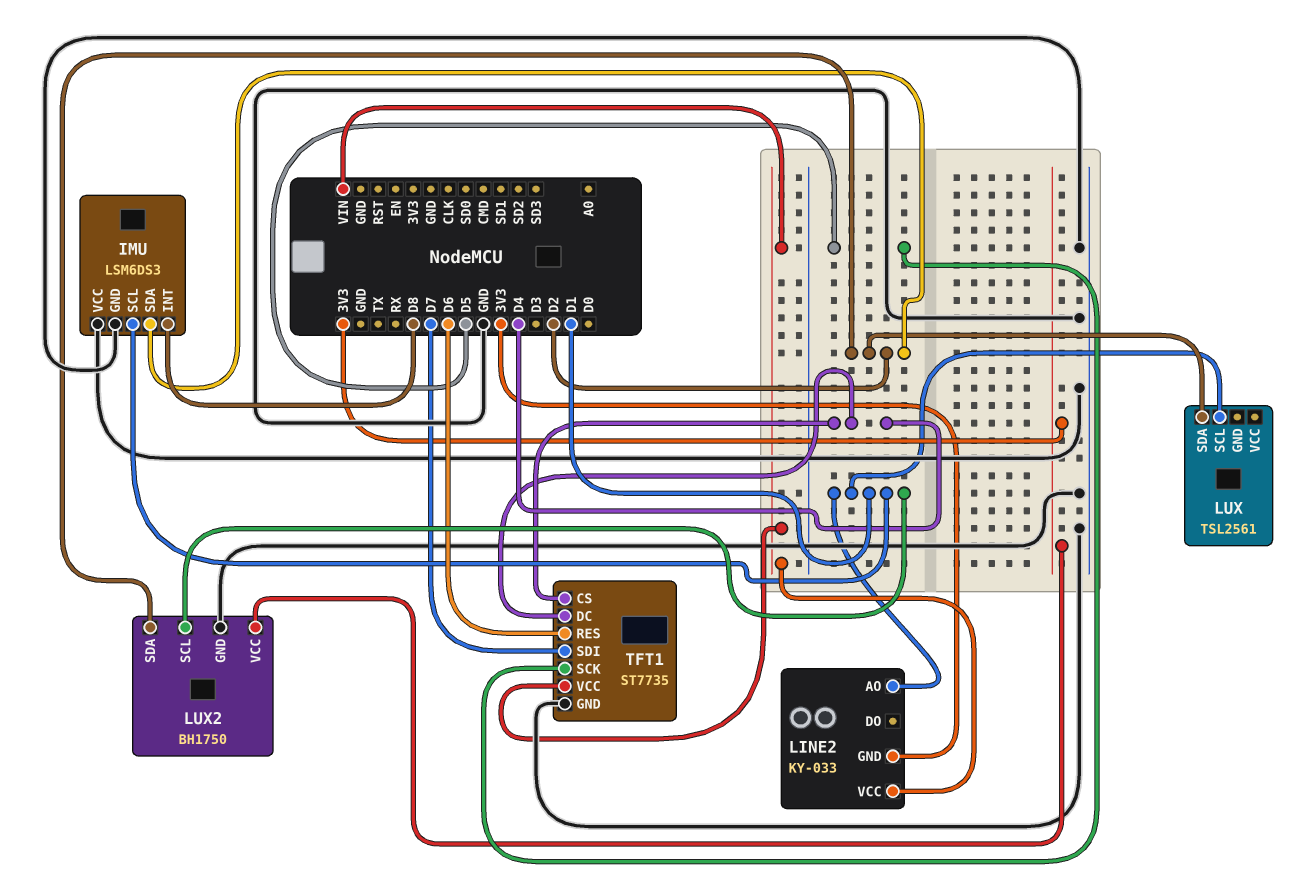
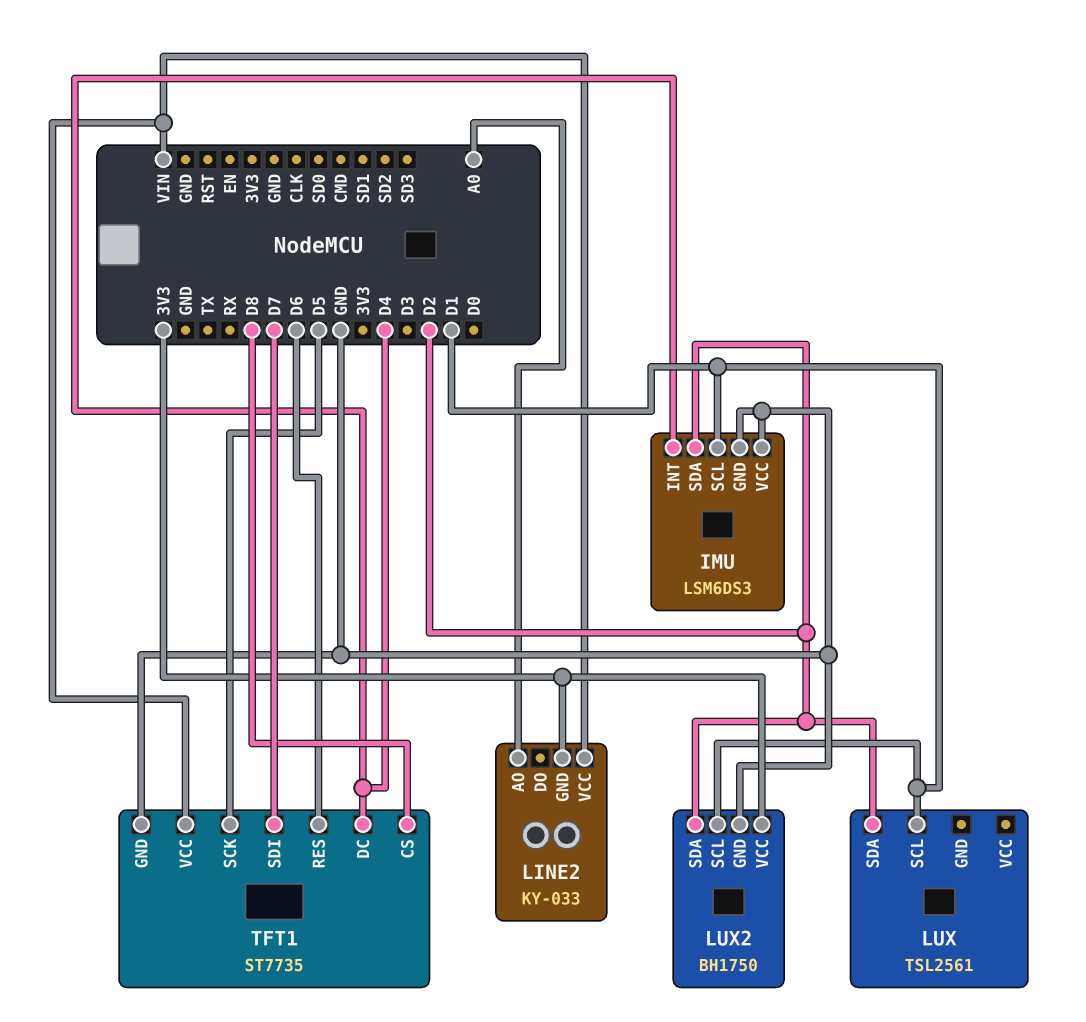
IMU pin INT: D8 -> D4
LINE2 pin AO: D1 -> A0
TFT1 pin CS: D4 -> D8

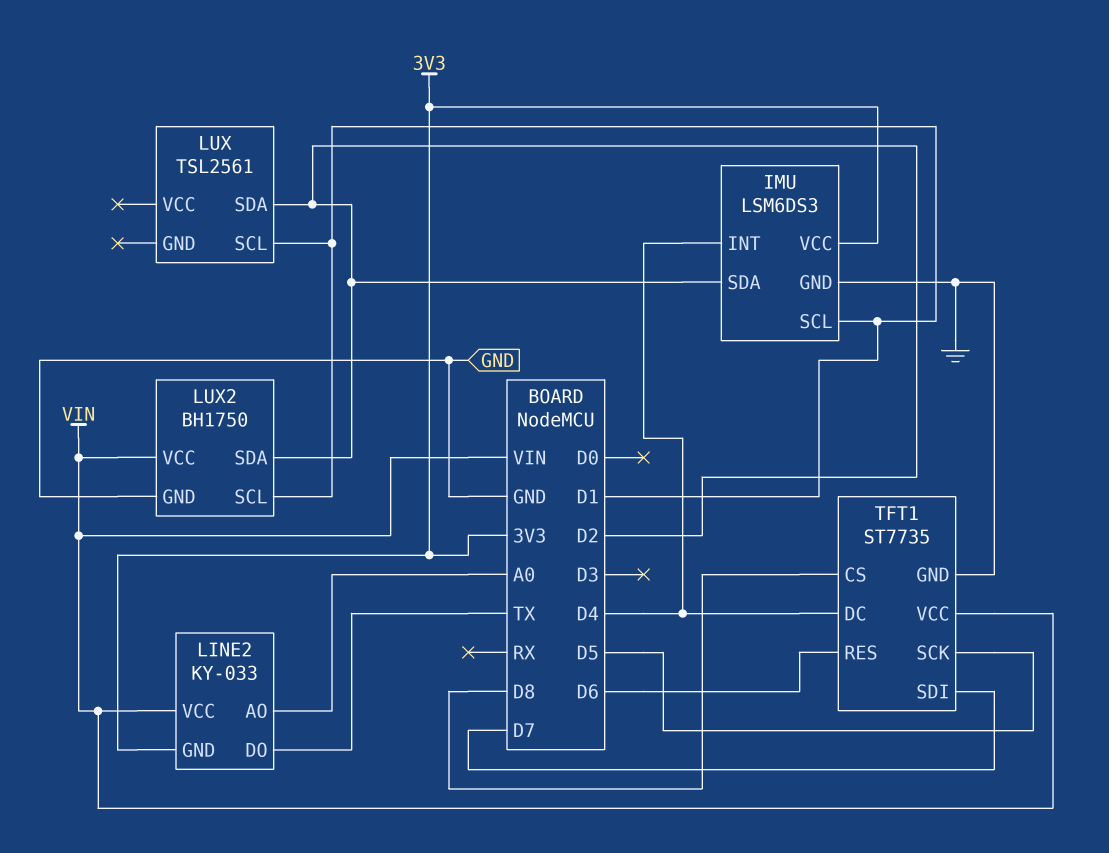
IMU pin VCC: GND -> 3V3
LINE2 pin DO: none -> TX
LUX2 pin VCC: 3V3 -> VIN

